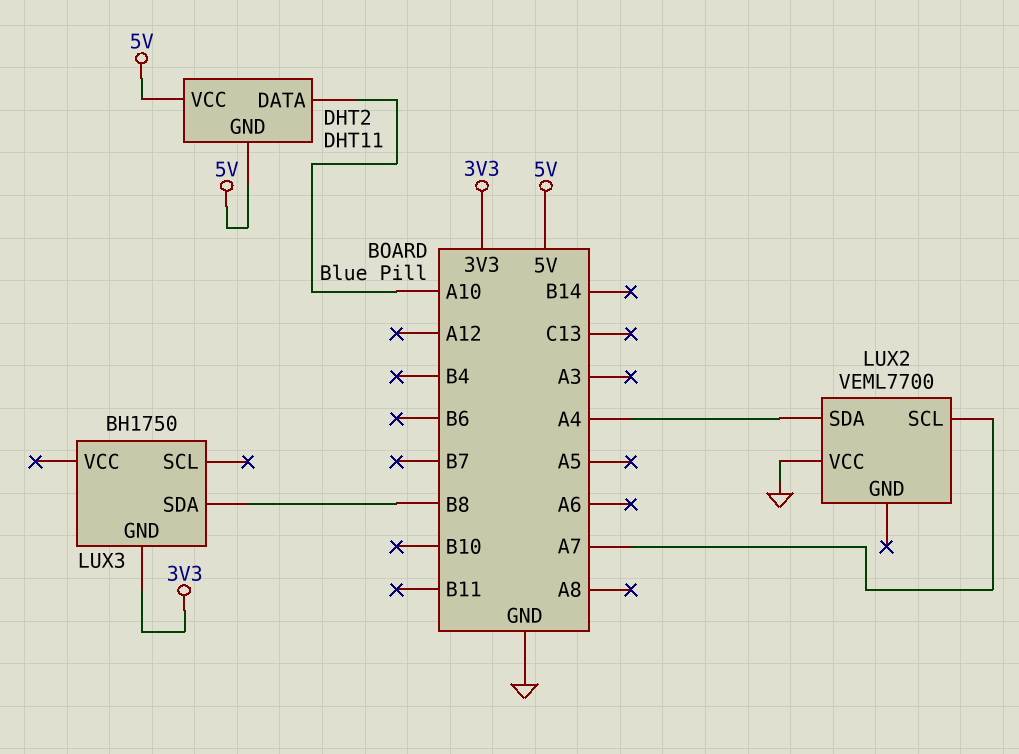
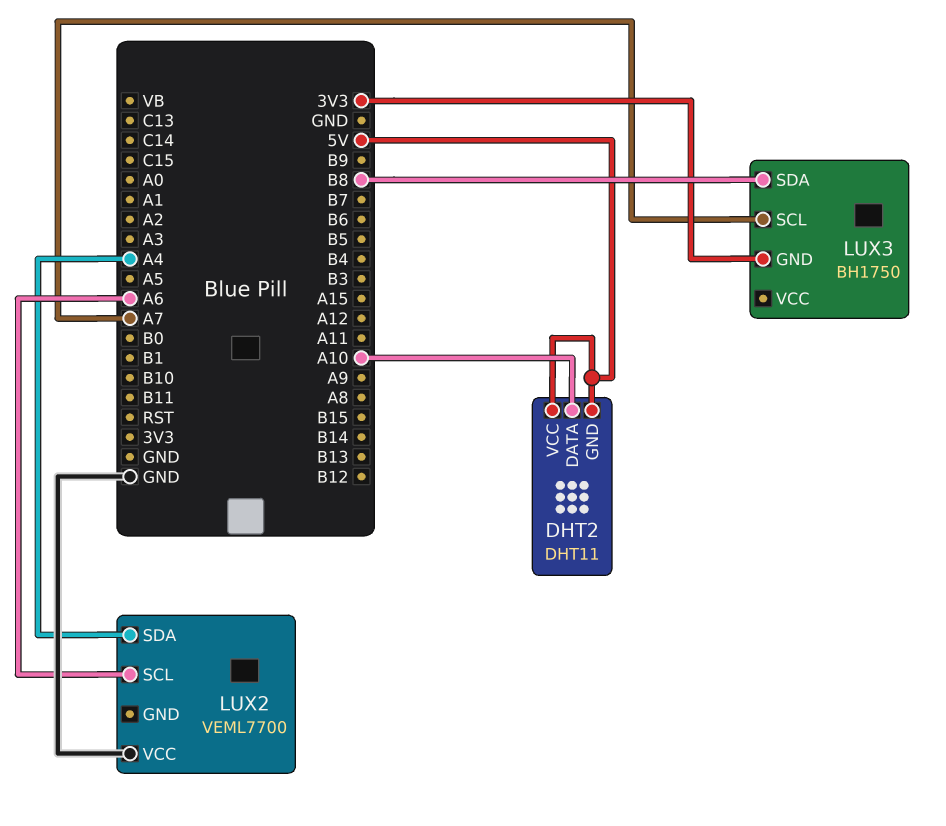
LUX2 pin SCL: A7 -> A6
LUX3 pin SCL: none -> A7

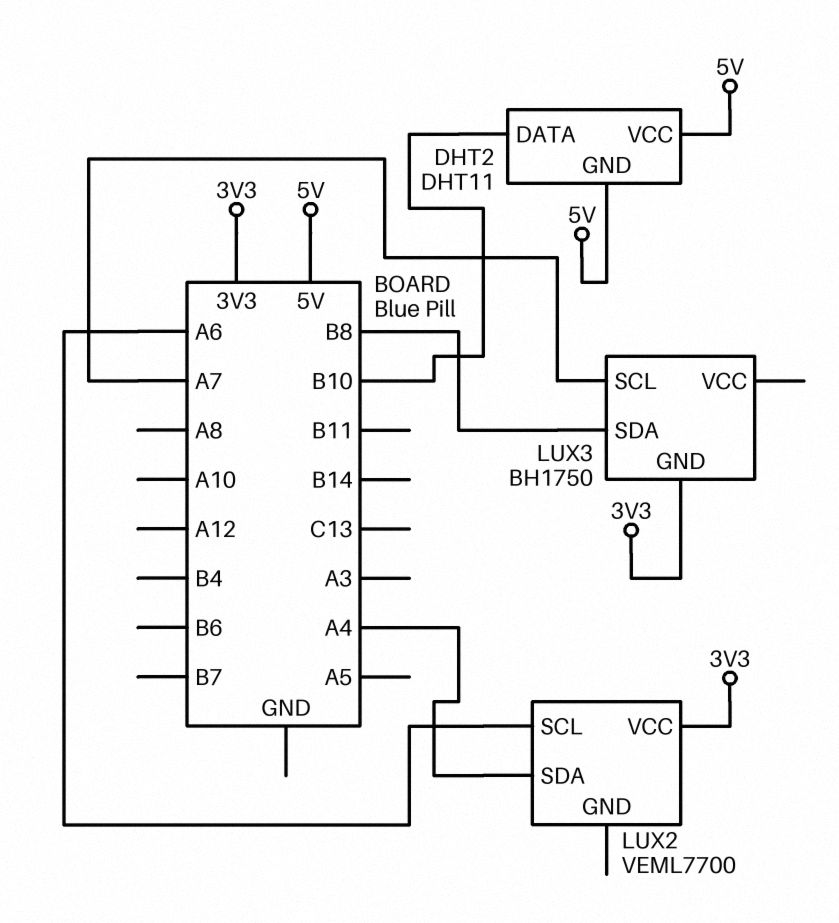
DHT2 pin DATA: A10 -> B10
LUX2 pin VCC: GND -> 3V3

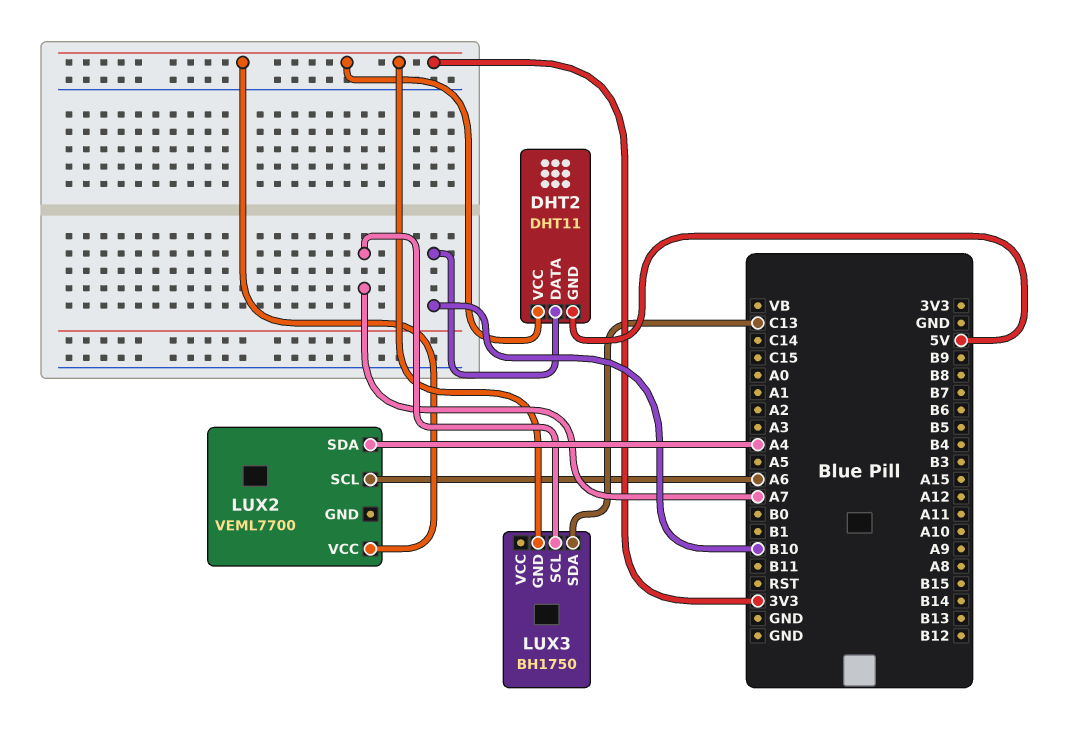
DHT2 pin VCC: 5V -> 3V3
LUX3 pin SDA: B8 -> C13

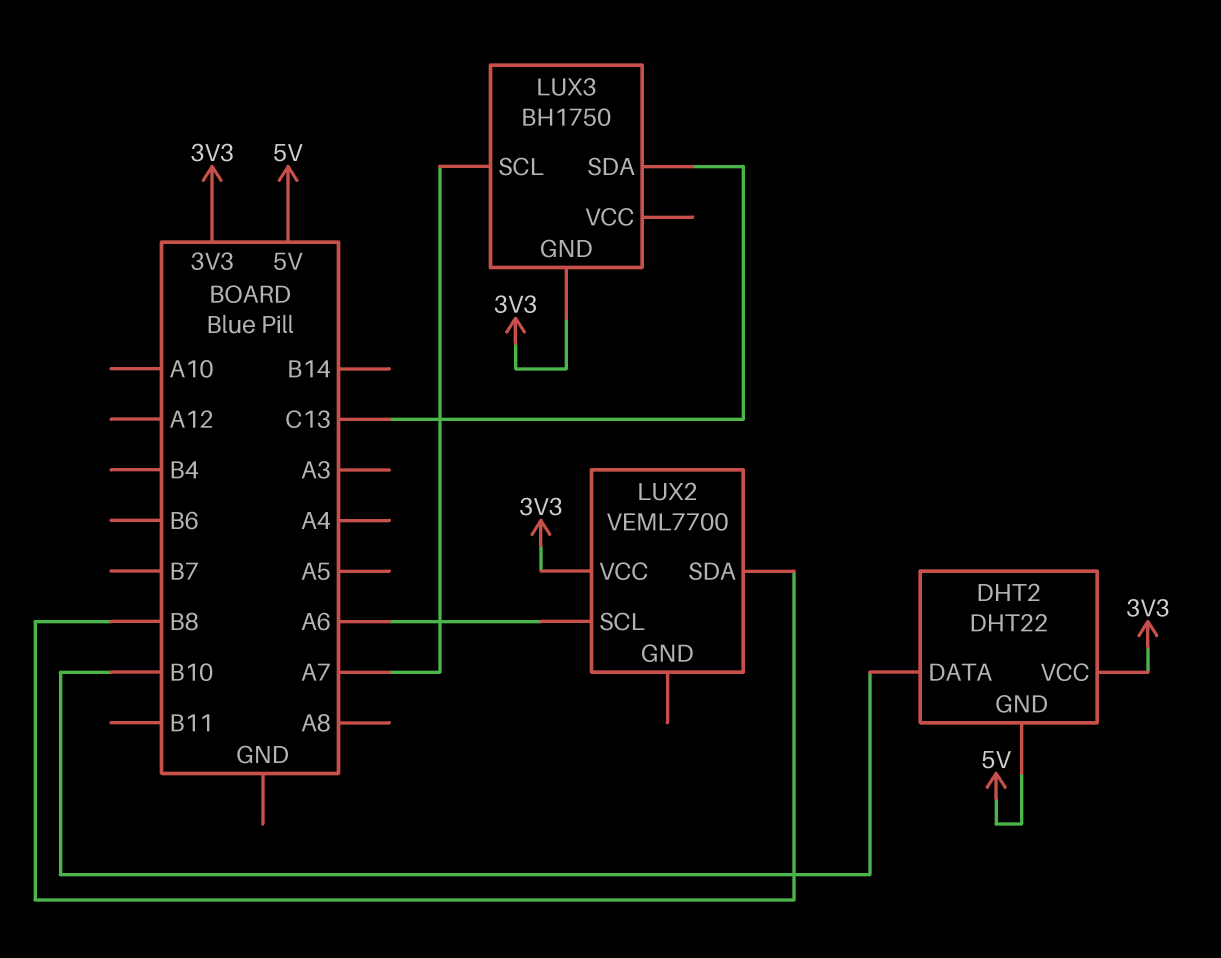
DHT2: DHT11 -> DHT22
LUX2 pin SDA: A4 -> B8

